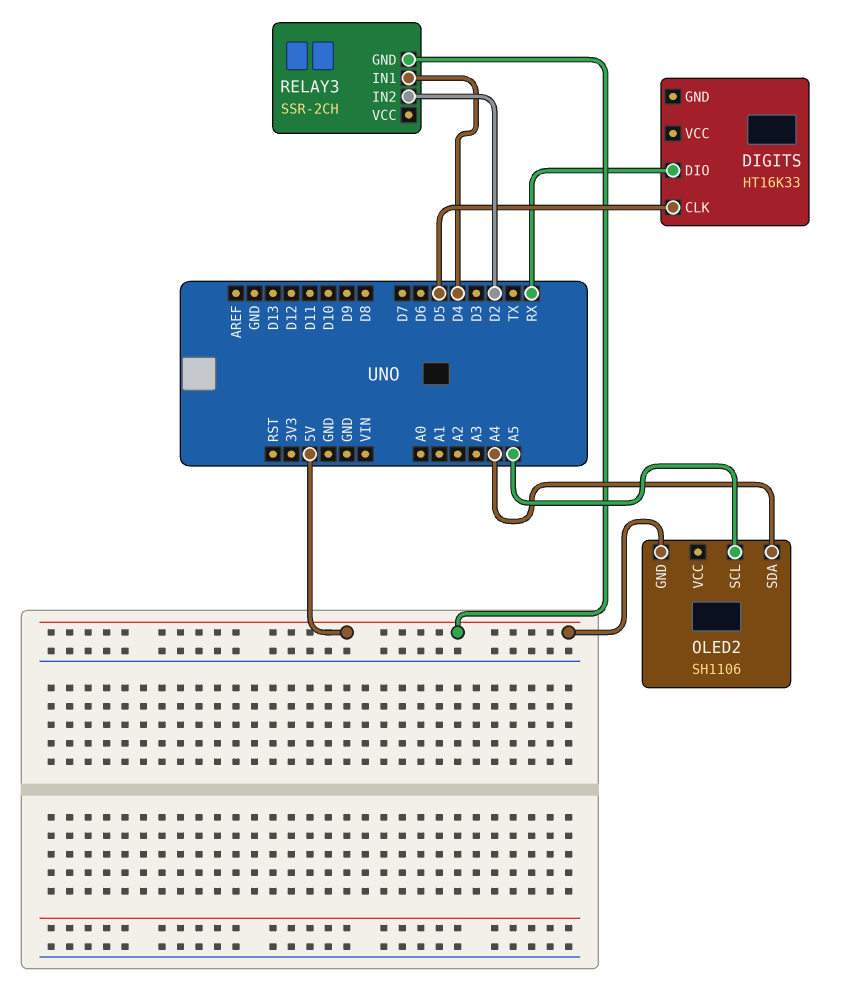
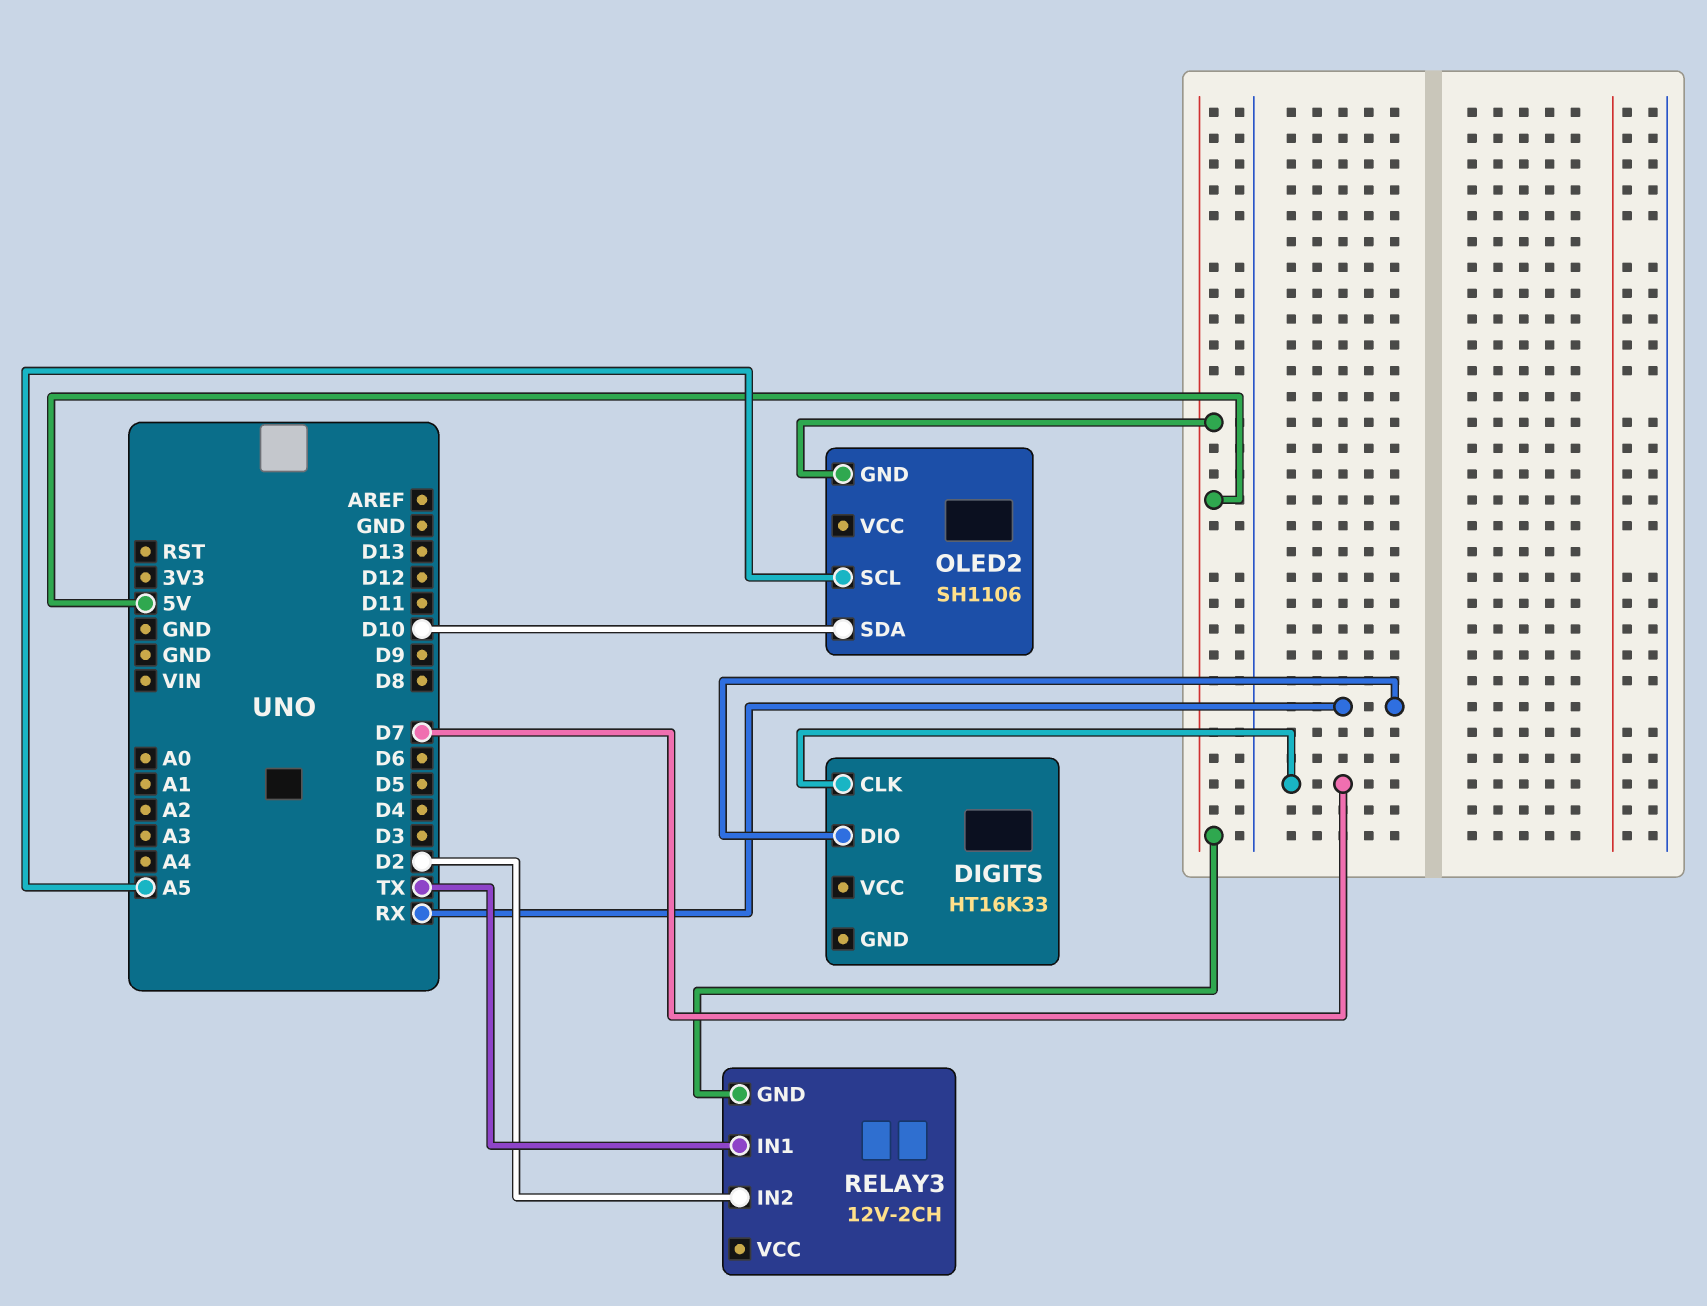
DIGITS pin CLK: D5 -> D7
OLED2 pin SDA: A4 -> D10
RELAY3: SSR-2CH -> 12V-2CH
RELAY3 pin IN1: D4 -> TX

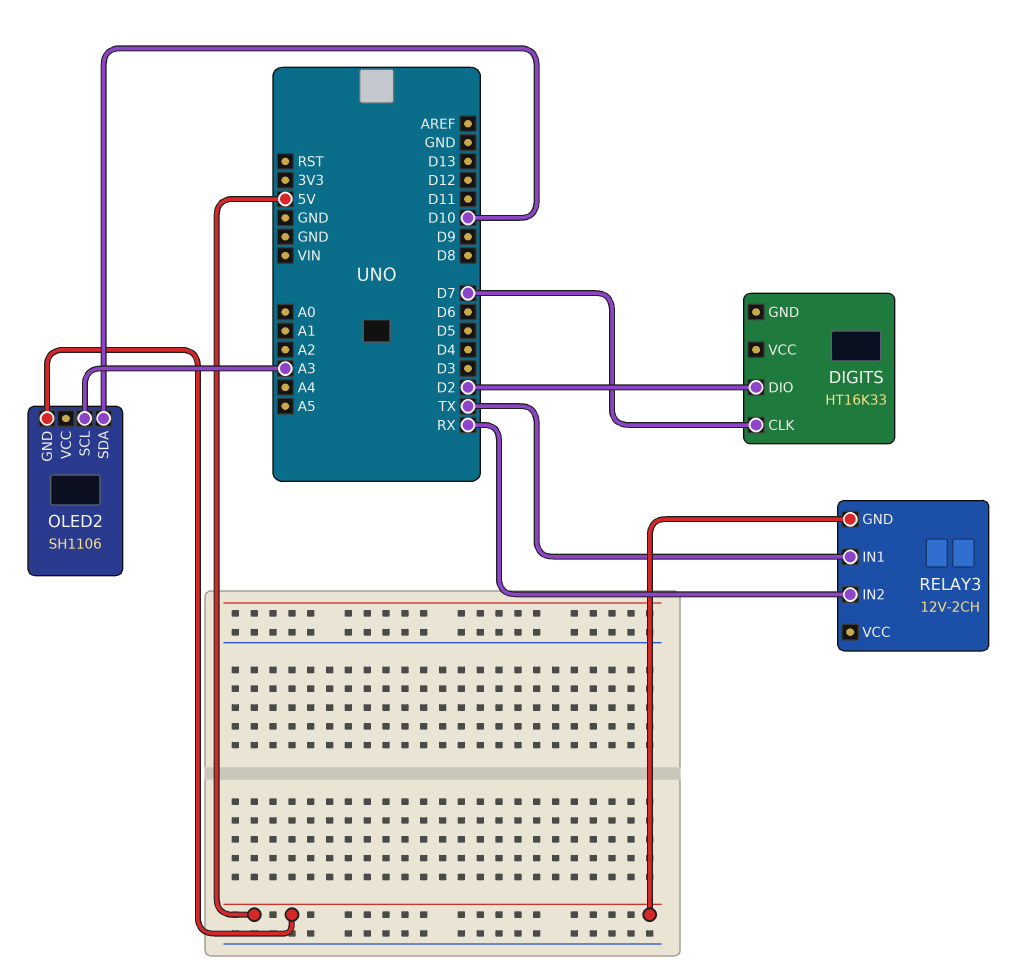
DIGITS pin DIO: RX -> D2
OLED2 pin SCL: A5 -> A3
RELAY3 pin IN2: D2 -> RX

